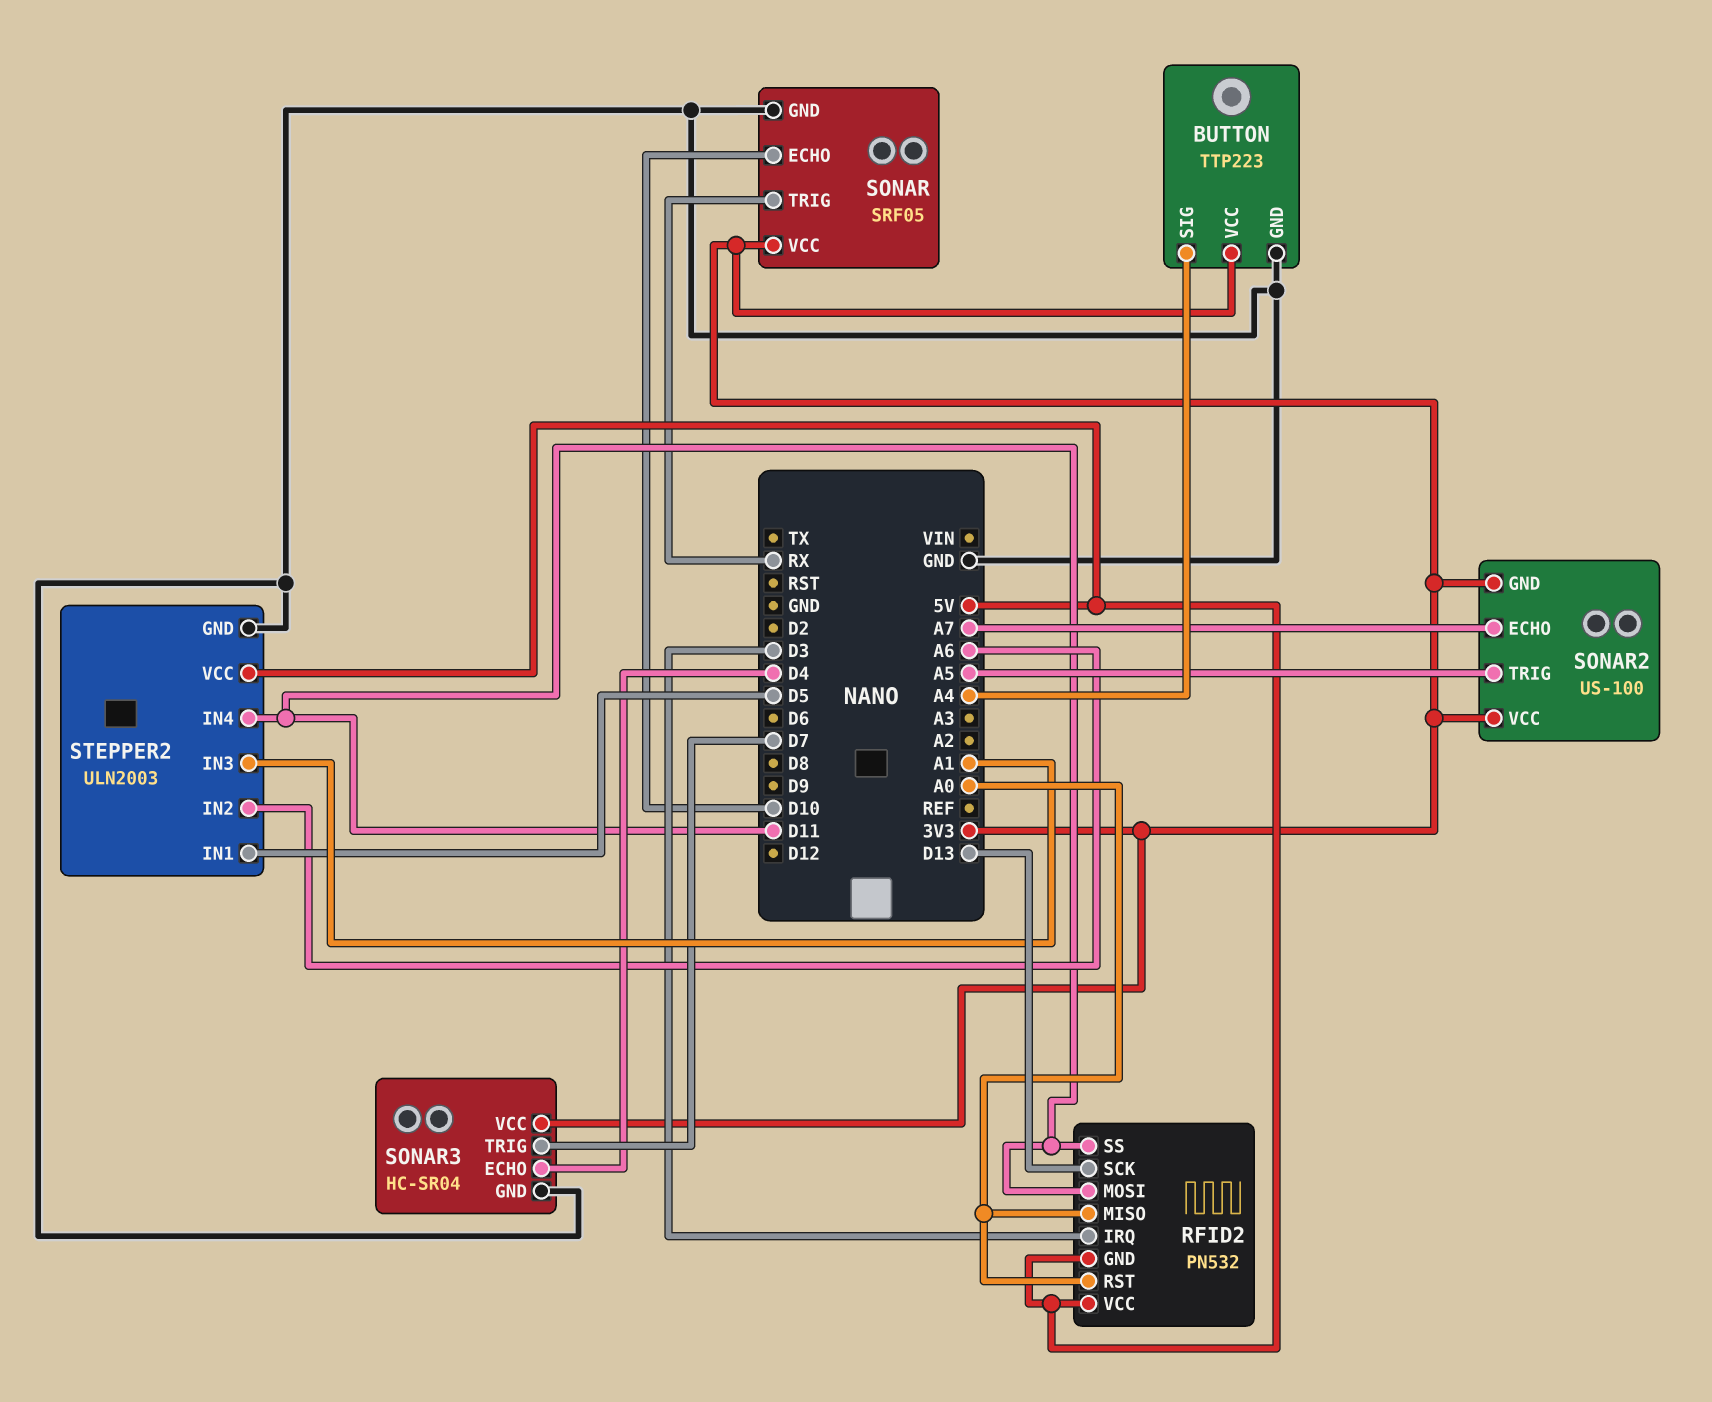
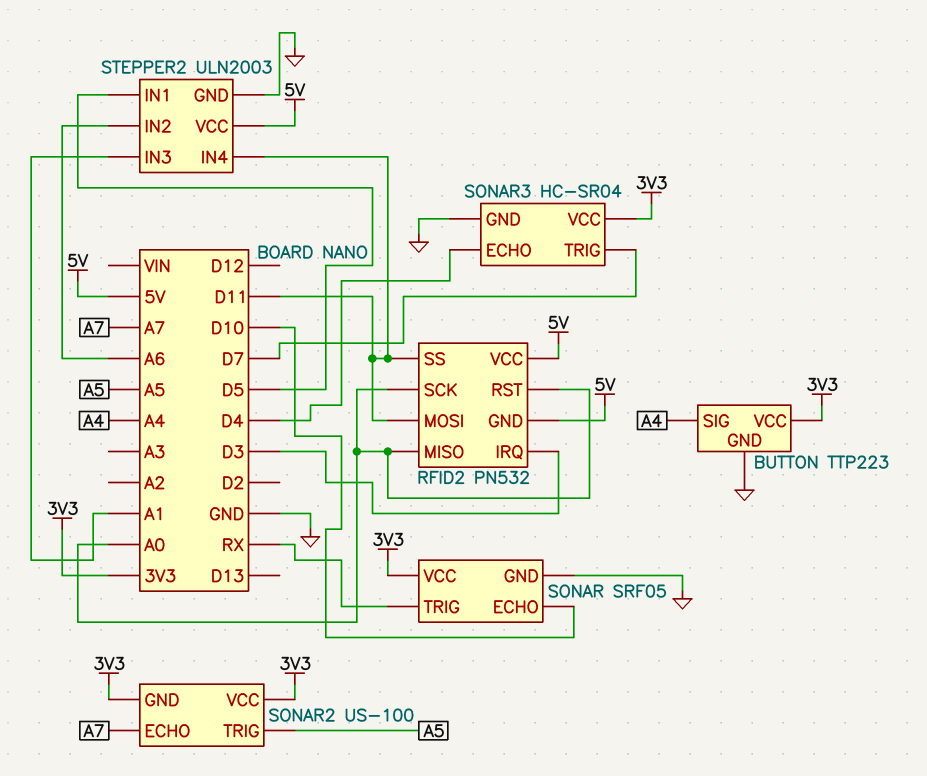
RFID2 pin SCK: D13 -> A0

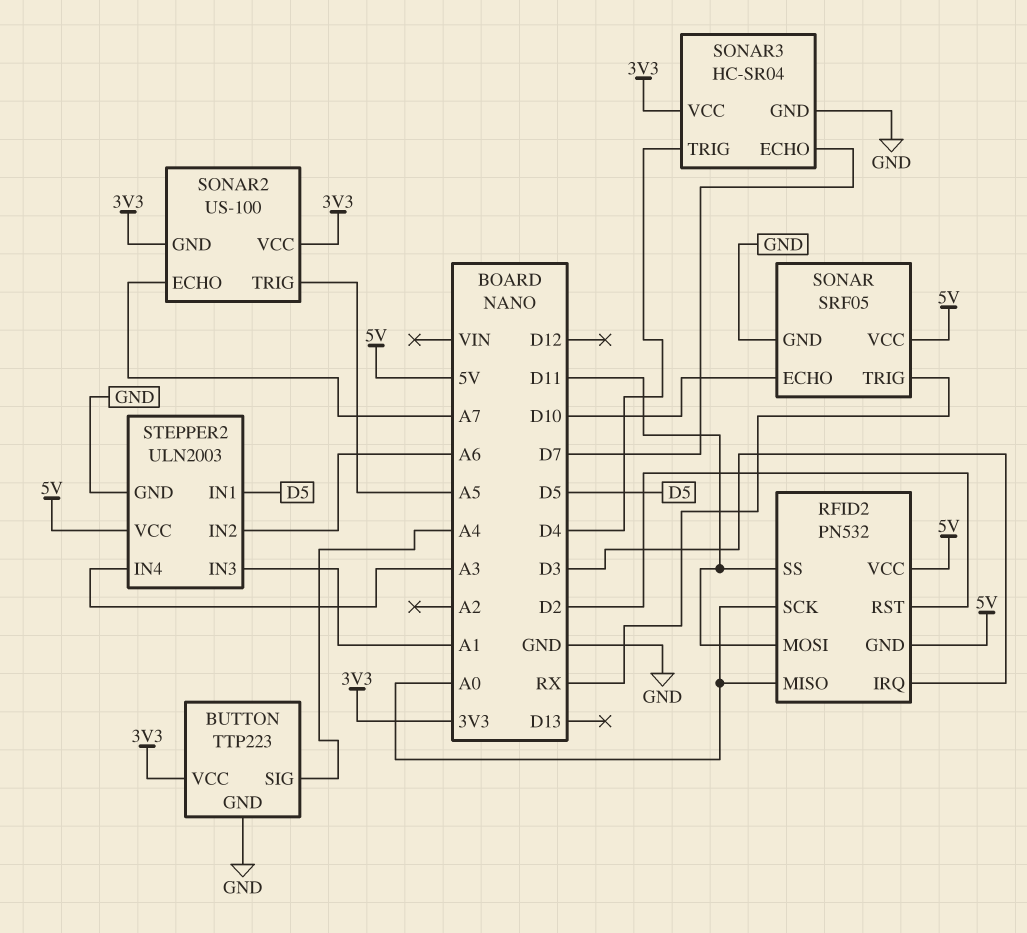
RFID2 pin RST: A0 -> D2
SONAR pin VCC: 3V3 -> 5V
SONAR3 pin ECHO: D4 -> D7
SONAR3 pin TRIG: D7 -> D4
STEPPER2 pin IN4: D11 -> A3

